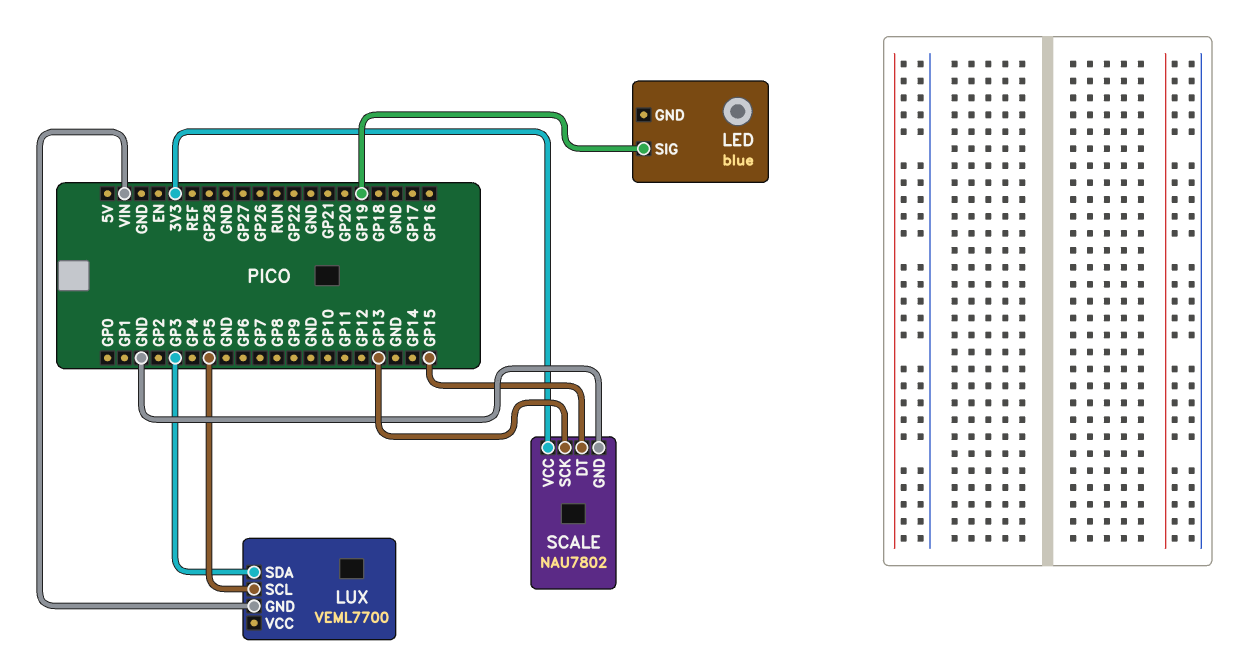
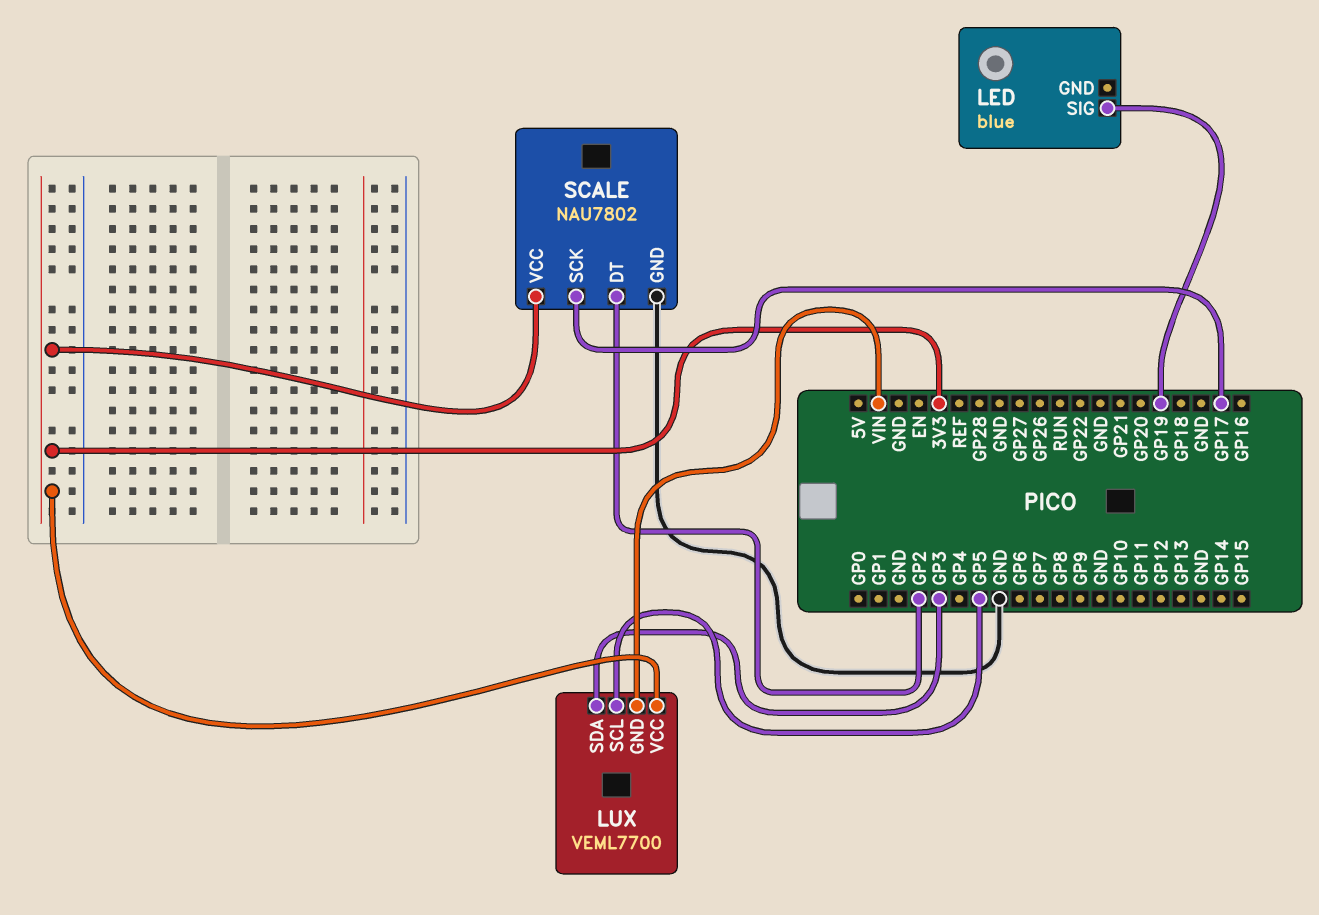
LUX pin VCC: none -> 3V3
SCALE pin DT: GP15 -> GP2
SCALE pin SCK: GP13 -> GP17

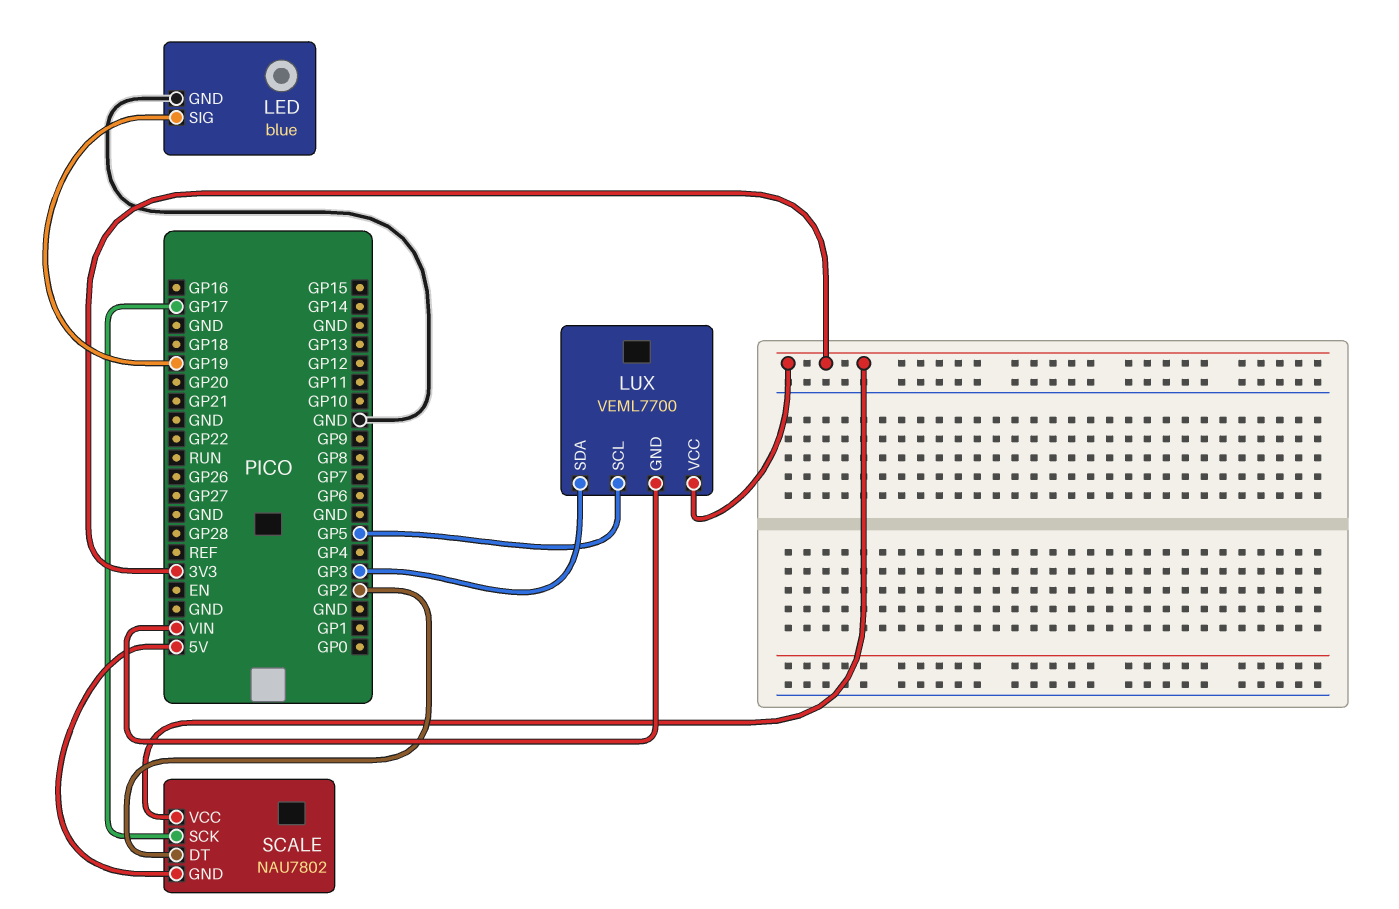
LED pin GND: none -> GND
SCALE pin GND: GND -> 5V

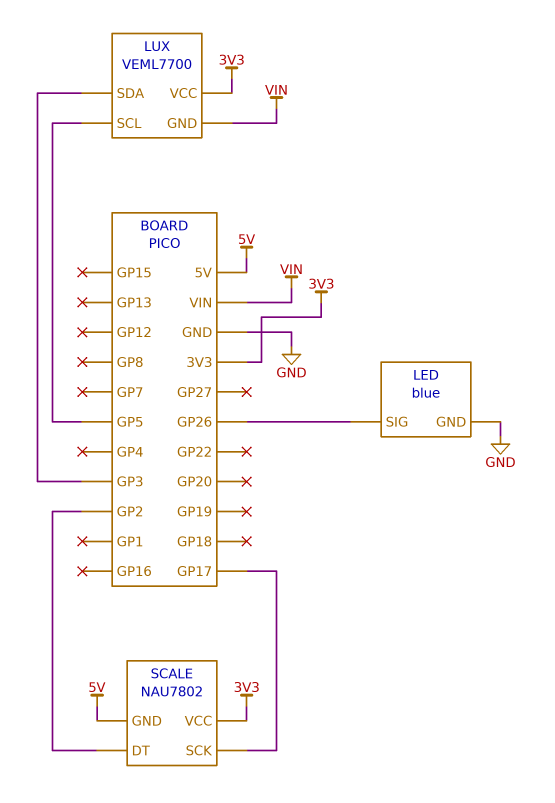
LED pin SIG: GP19 -> GP26

